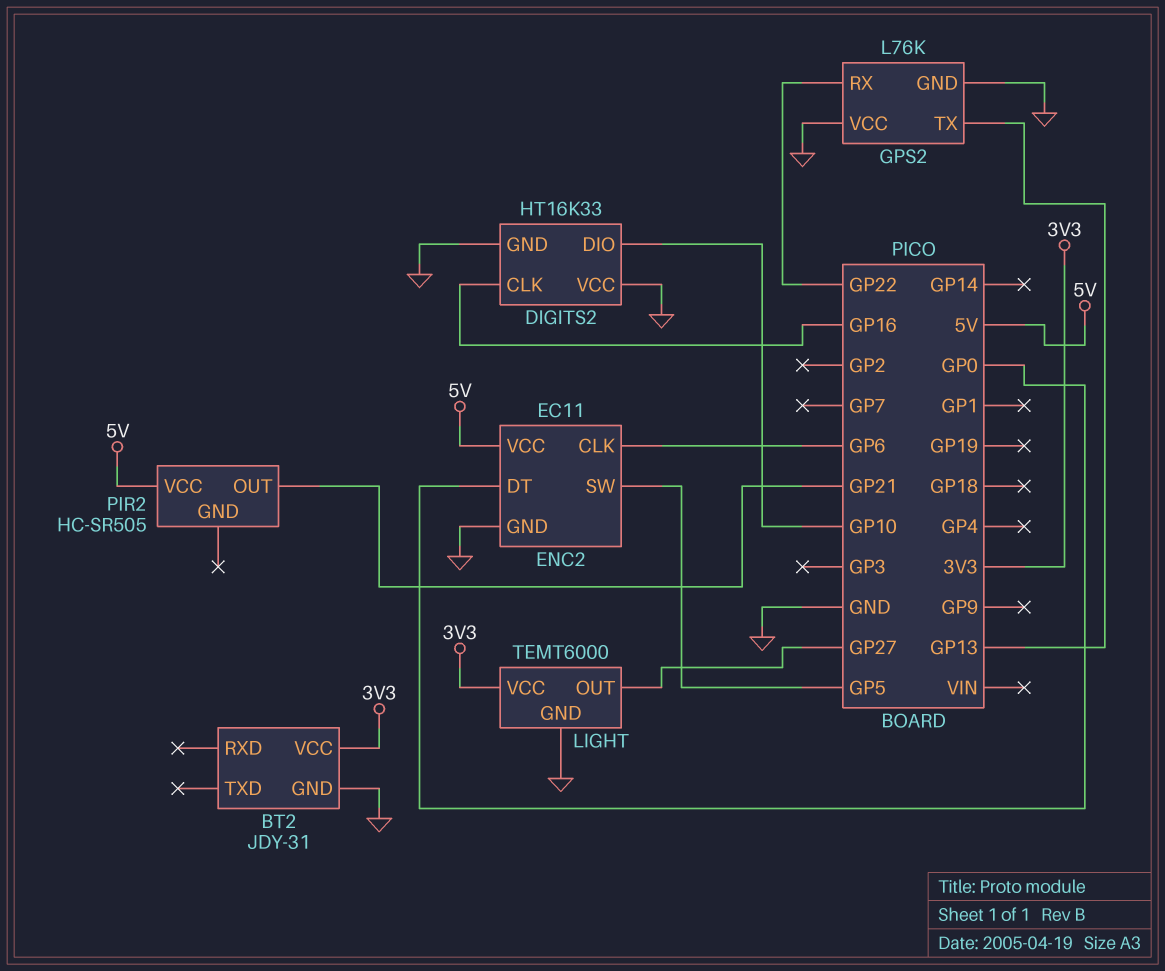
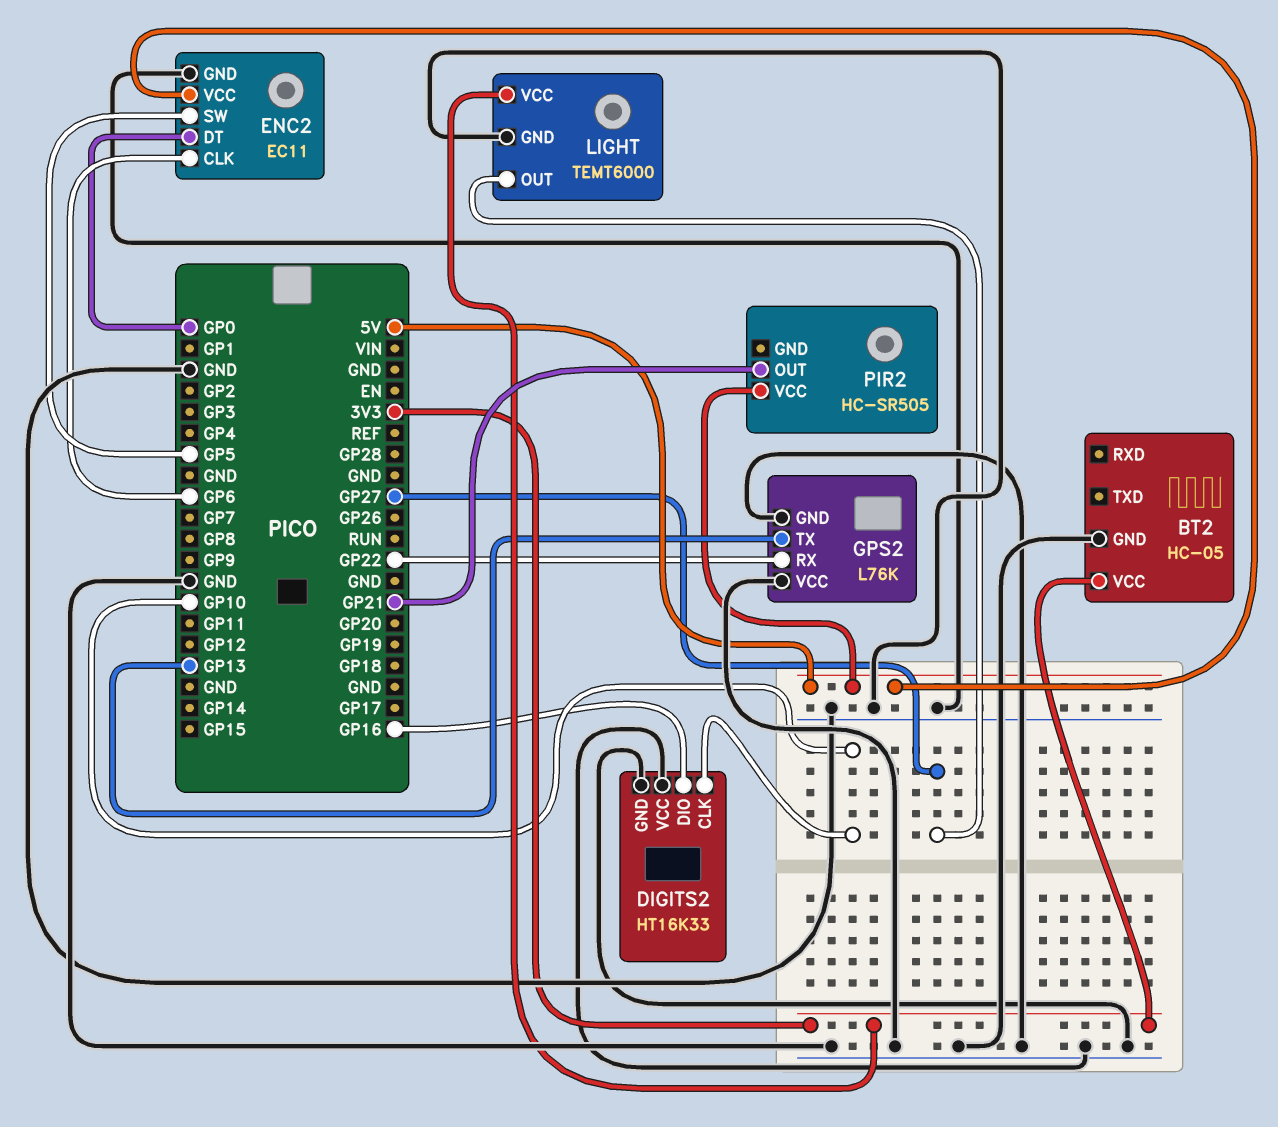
BT2: JDY-31 -> HC-05
DIGITS2 pin CLK: GP16 -> GP10
DIGITS2 pin DIO: GP10 -> GP16

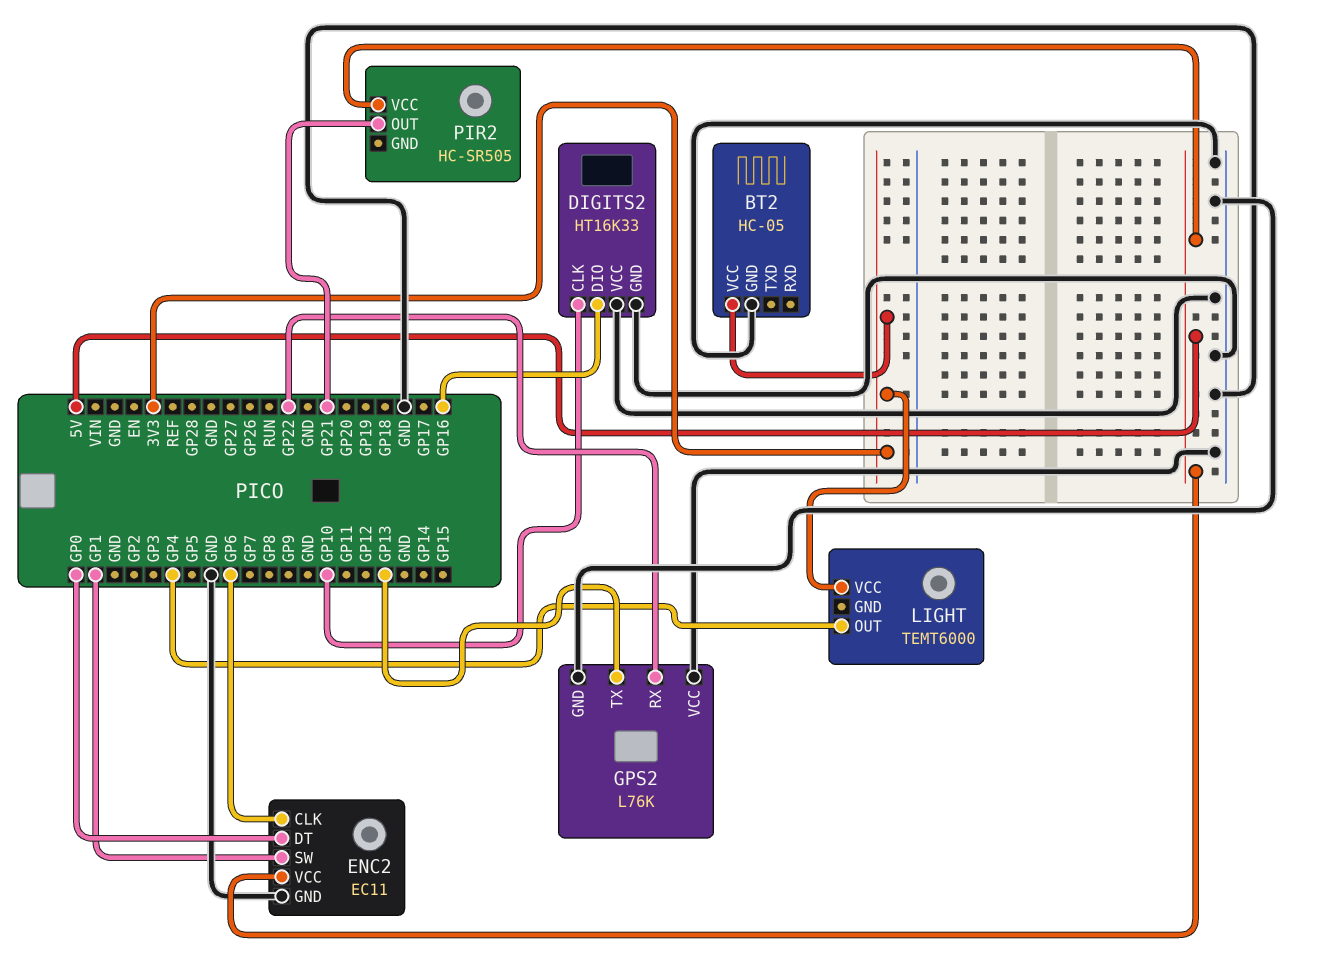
ENC2 pin SW: GP5 -> GP1
LIGHT pin GND: GND -> none
LIGHT pin OUT: GP27 -> GP4

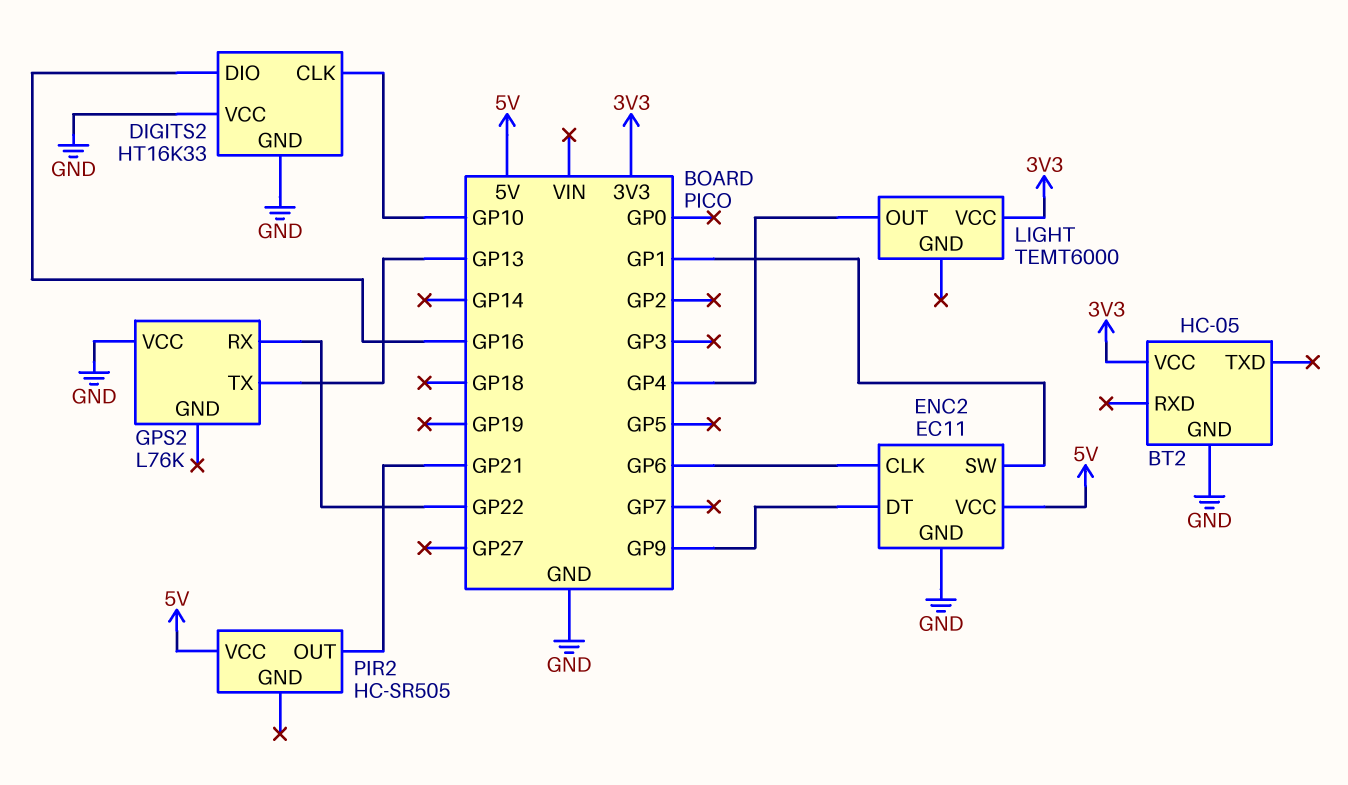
ENC2 pin DT: GP0 -> GP9
GPS2 pin GND: GND -> none

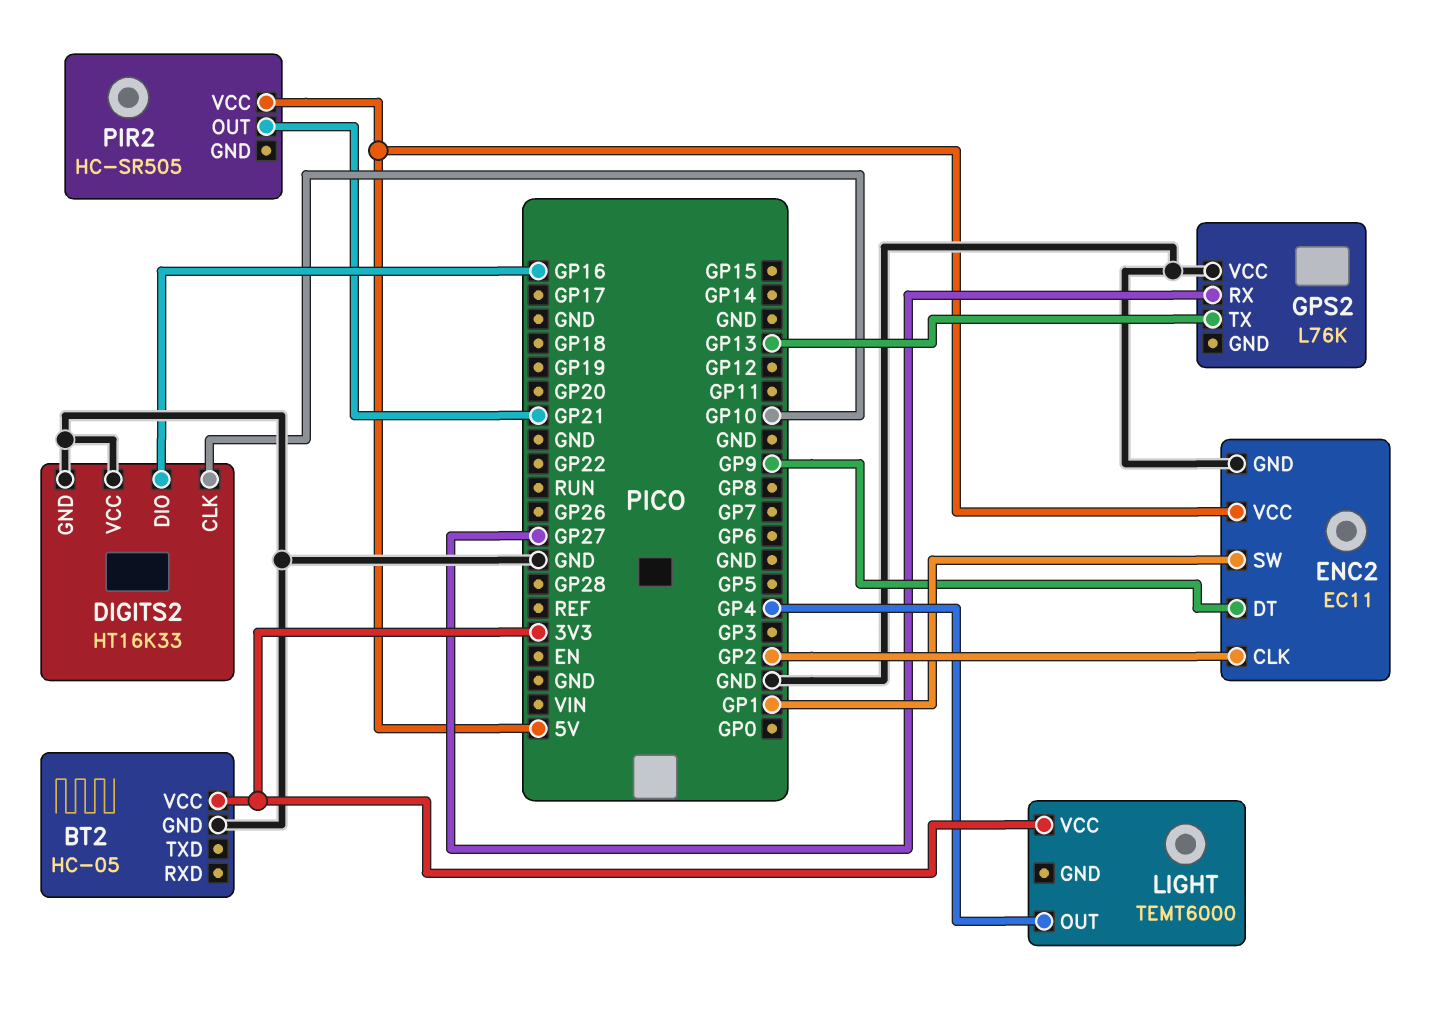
ENC2 pin CLK: GP6 -> GP2
GPS2 pin RX: GP22 -> GP27

